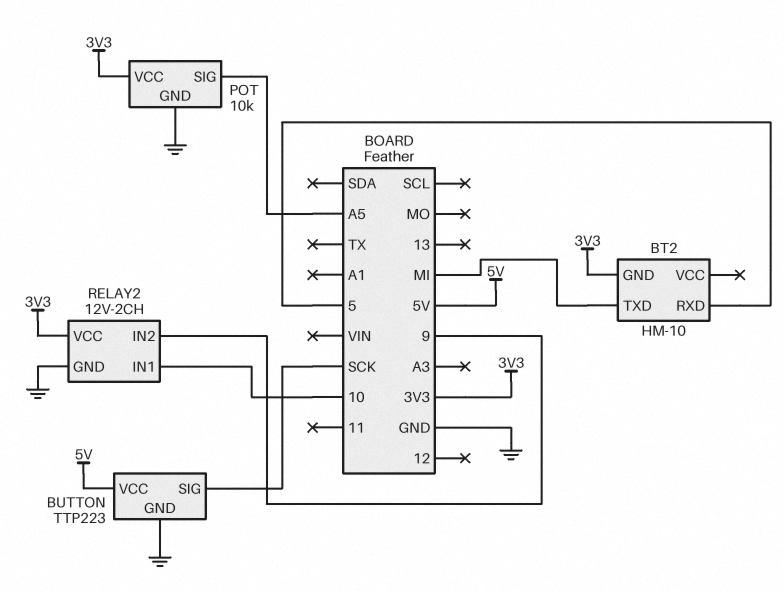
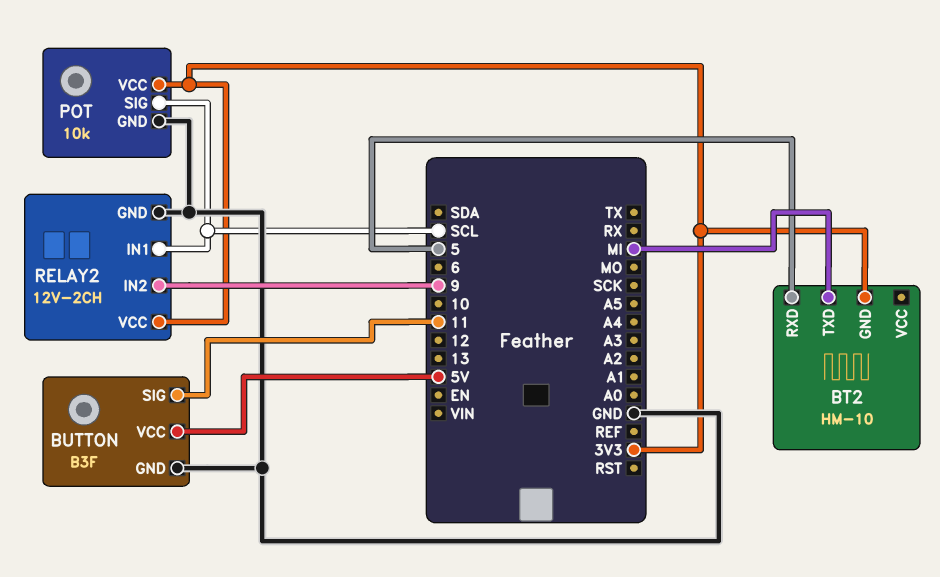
BUTTON: TTP223 -> B3F
BUTTON pin SIG: SCK -> 11
POT pin SIG: A5 -> SCL
RELAY2 pin IN1: 10 -> SCL

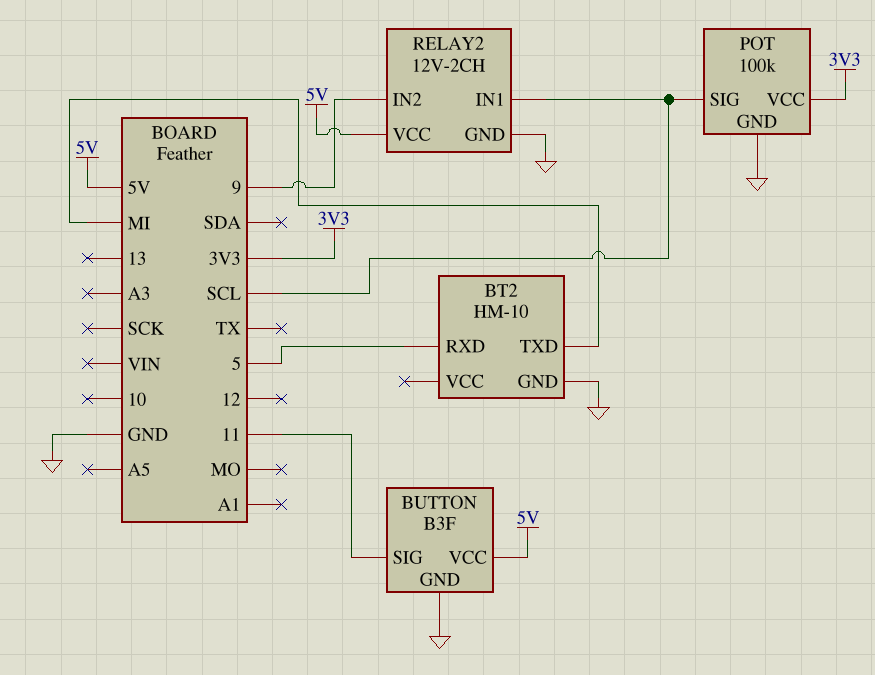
BT2 pin GND: 3V3 -> GND
POT: 10k -> 100k
RELAY2 pin VCC: 3V3 -> 5V

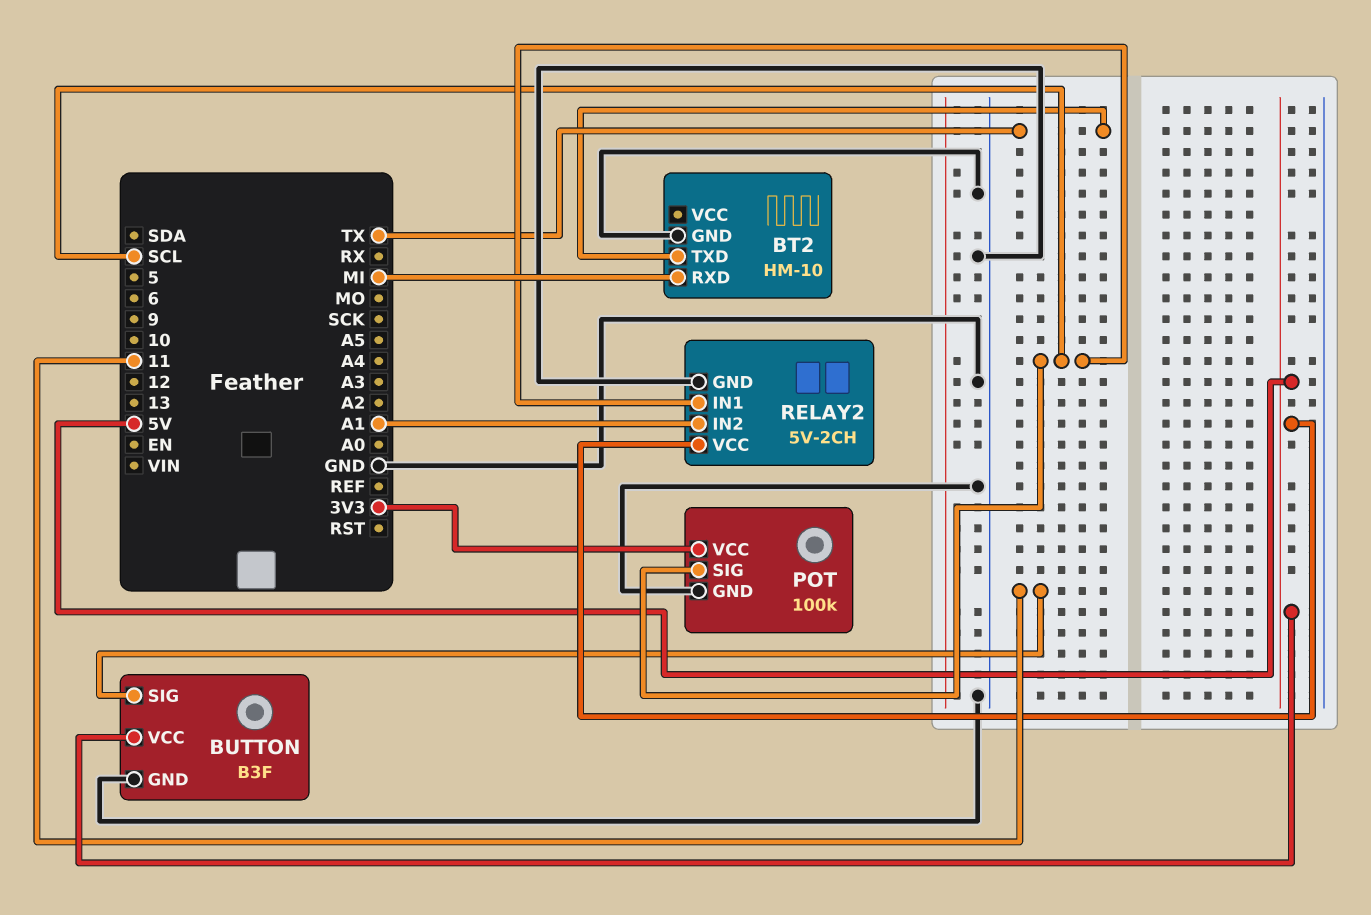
BT2 pin RXD: 5 -> MI
BT2 pin TXD: MI -> TX
RELAY2: 12V-2CH -> 5V-2CH
RELAY2 pin IN2: 9 -> A1

